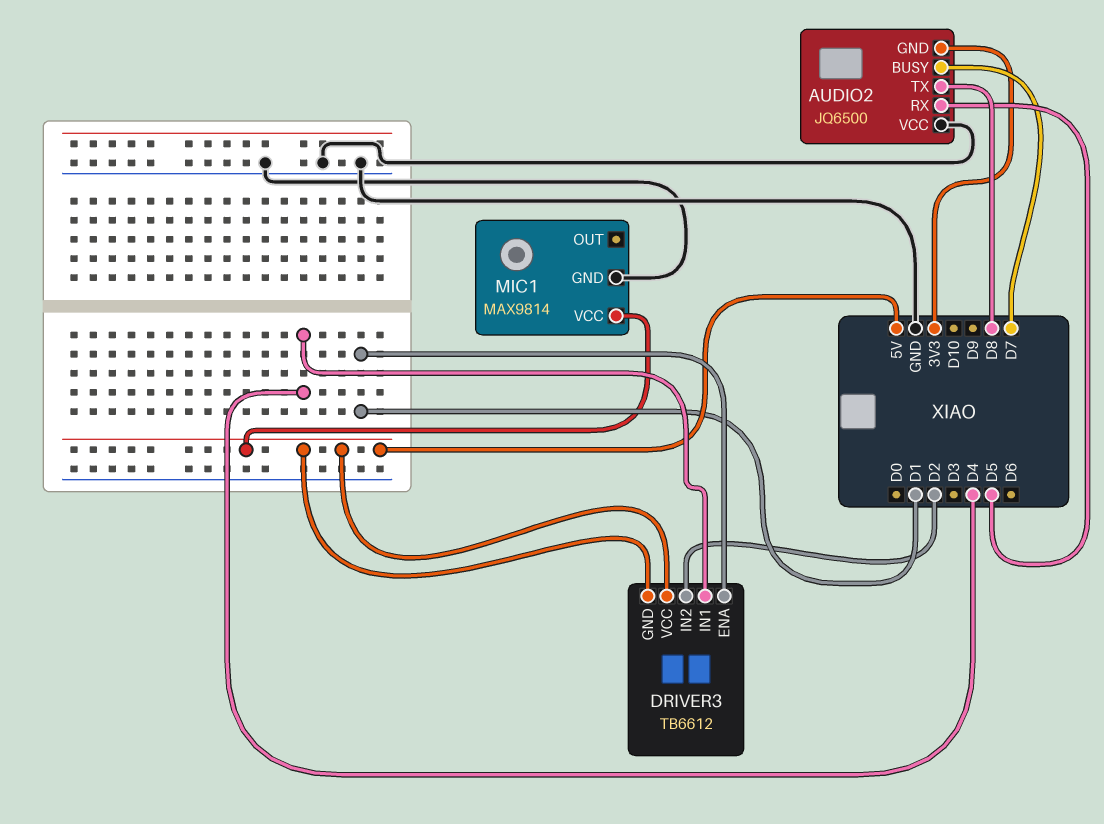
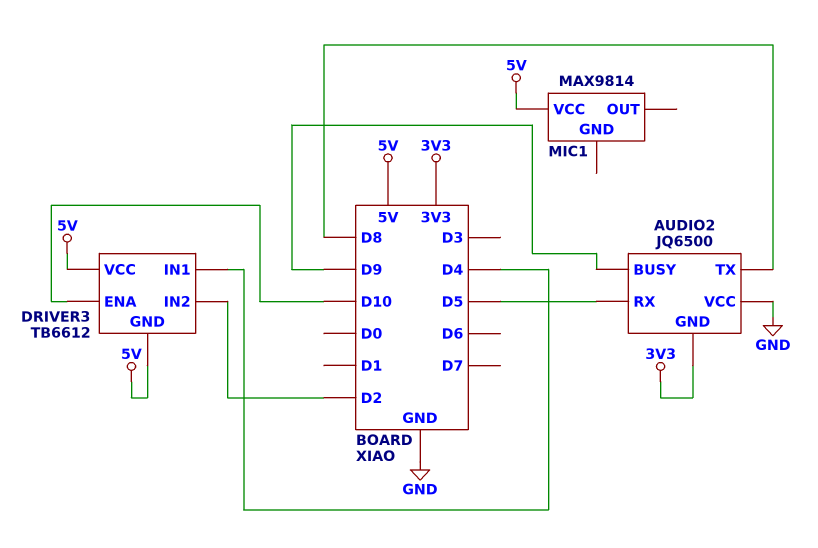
AUDIO2 pin BUSY: D7 -> D9
DRIVER3 pin ENA: D1 -> D10
MIC1 pin GND: GND -> none

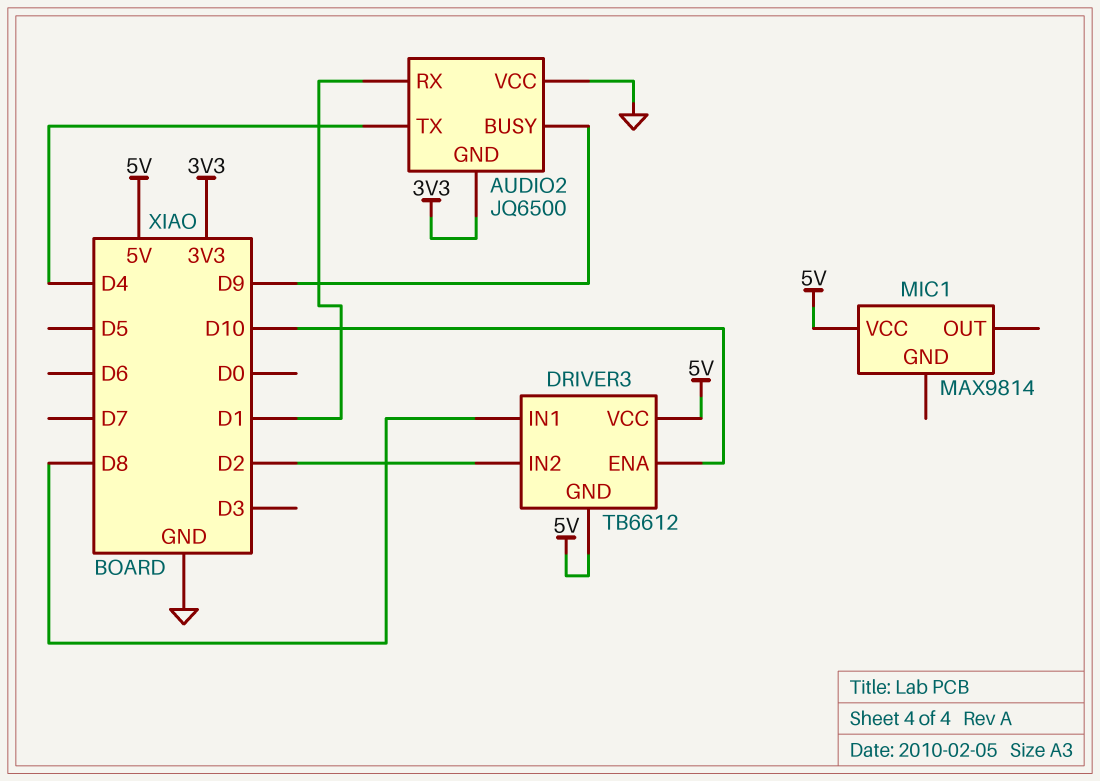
AUDIO2 pin RX: D5 -> D1
AUDIO2 pin TX: D8 -> D4
DRIVER3 pin IN1: D4 -> D8

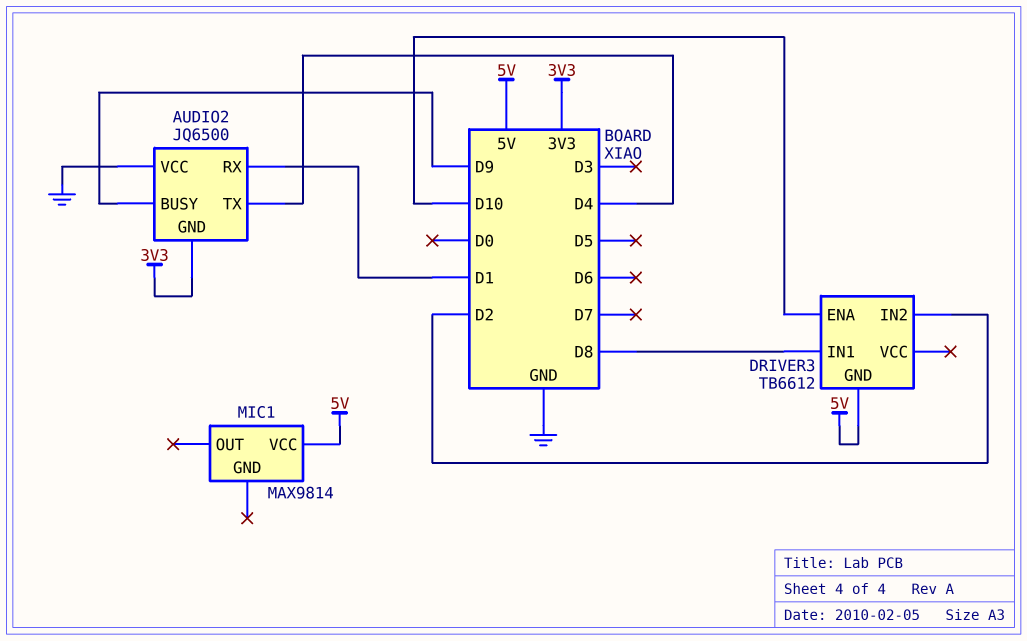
DRIVER3 pin VCC: 5V -> none

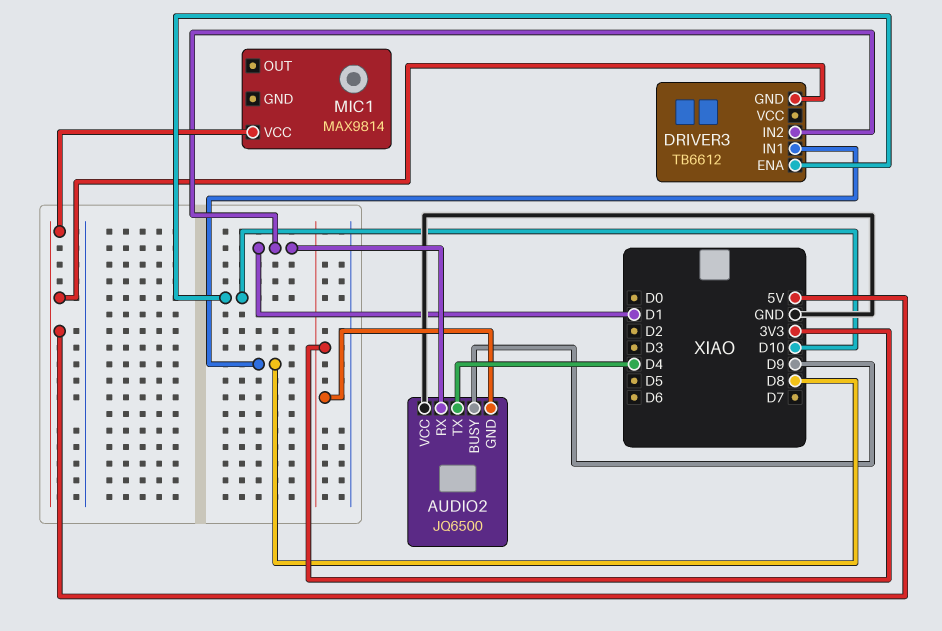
DRIVER3 pin IN2: D2 -> D1

